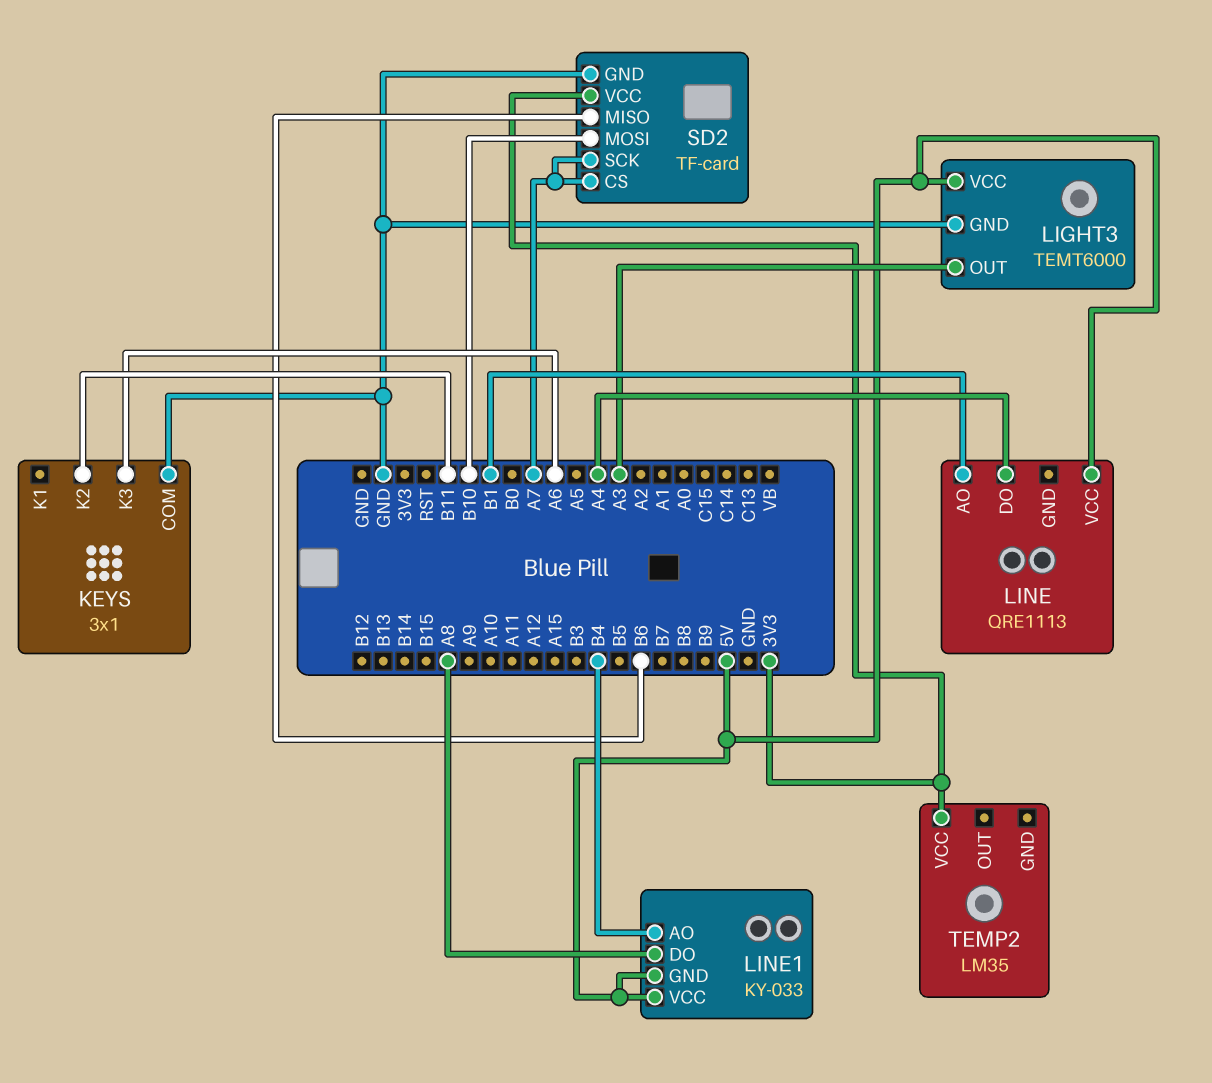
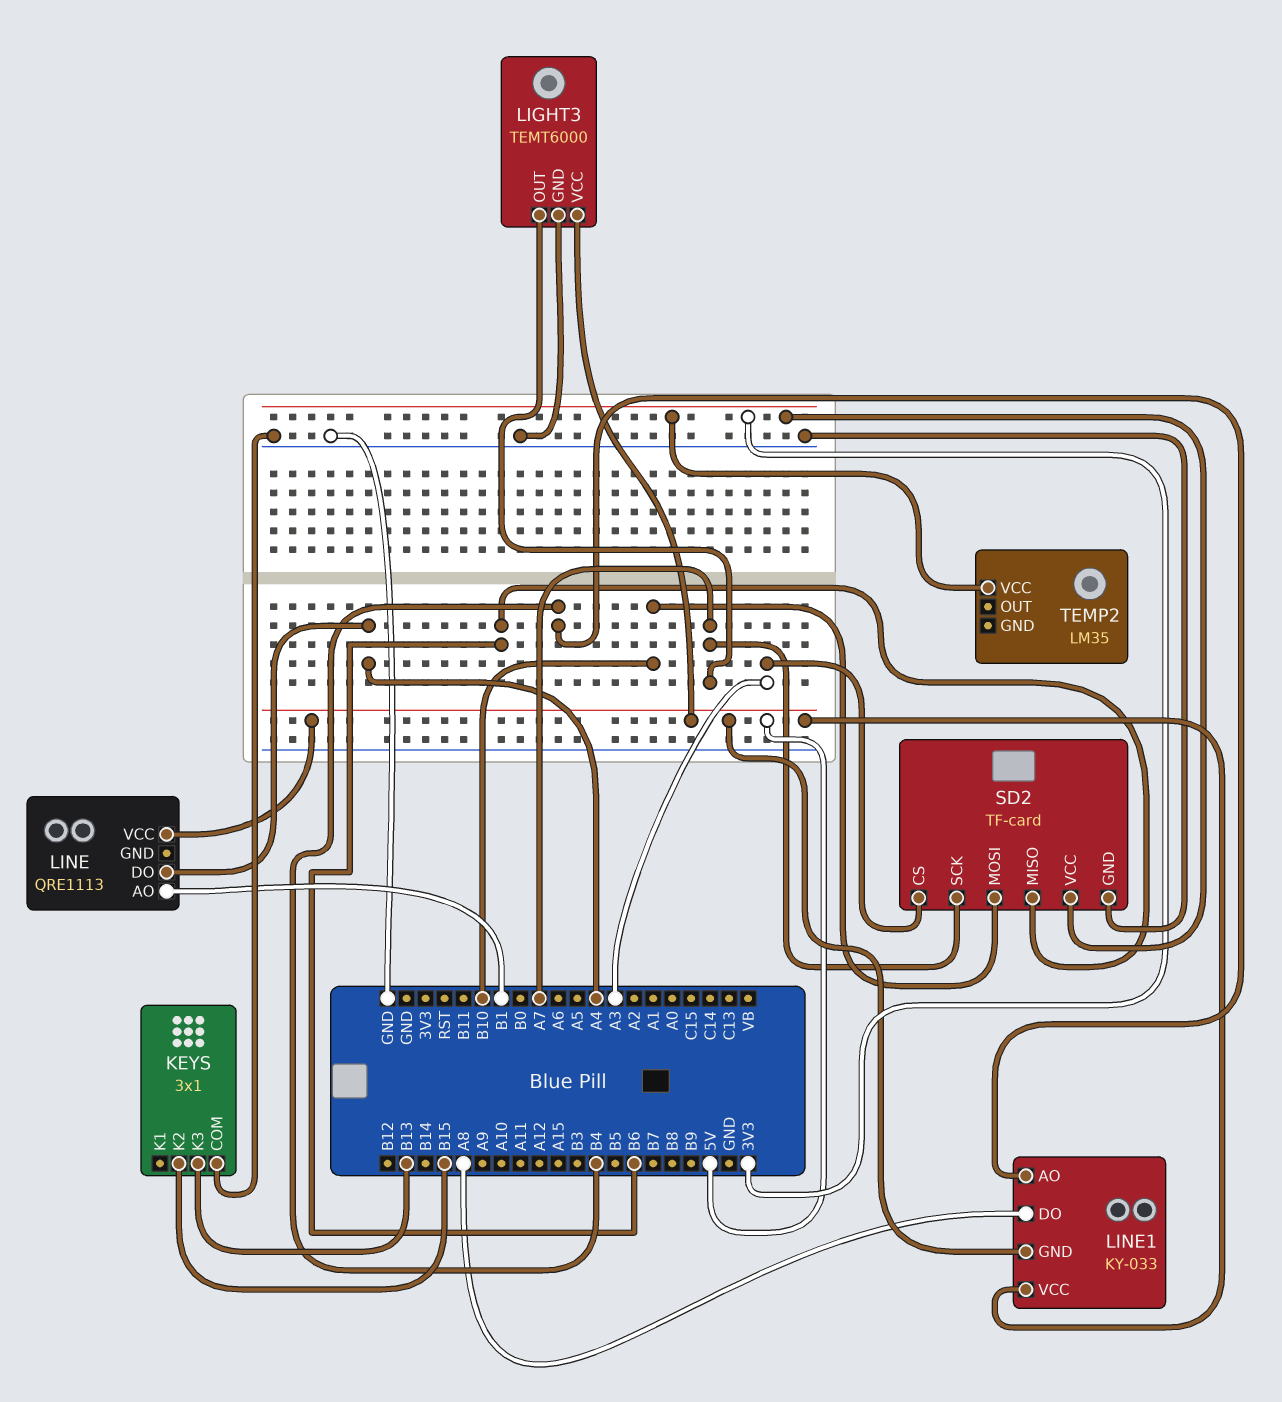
KEYS pin K2: B11 -> B15
KEYS pin K3: A6 -> B13
LIGHT3 pin OUT: A3 -> A7
SD2 pin CS: A7 -> A3

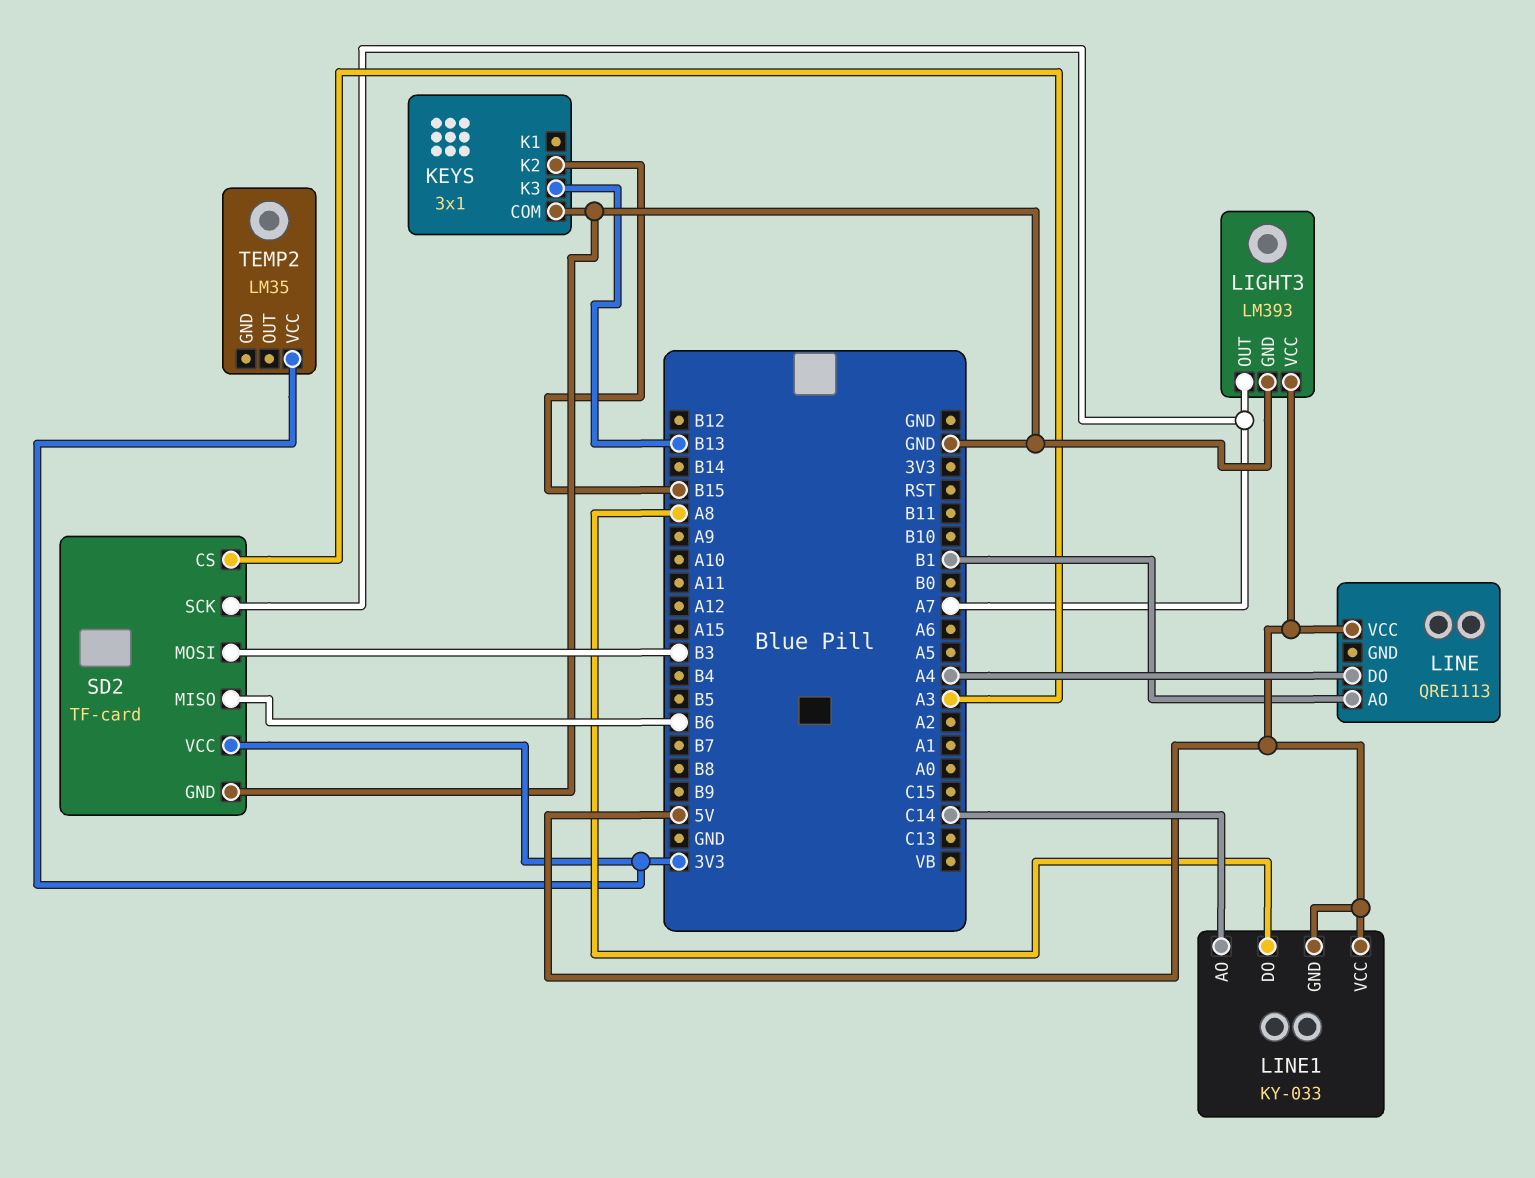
LIGHT3: TEMT6000 -> LM393
LINE1 pin AO: B4 -> C14
SD2 pin MOSI: B10 -> B3

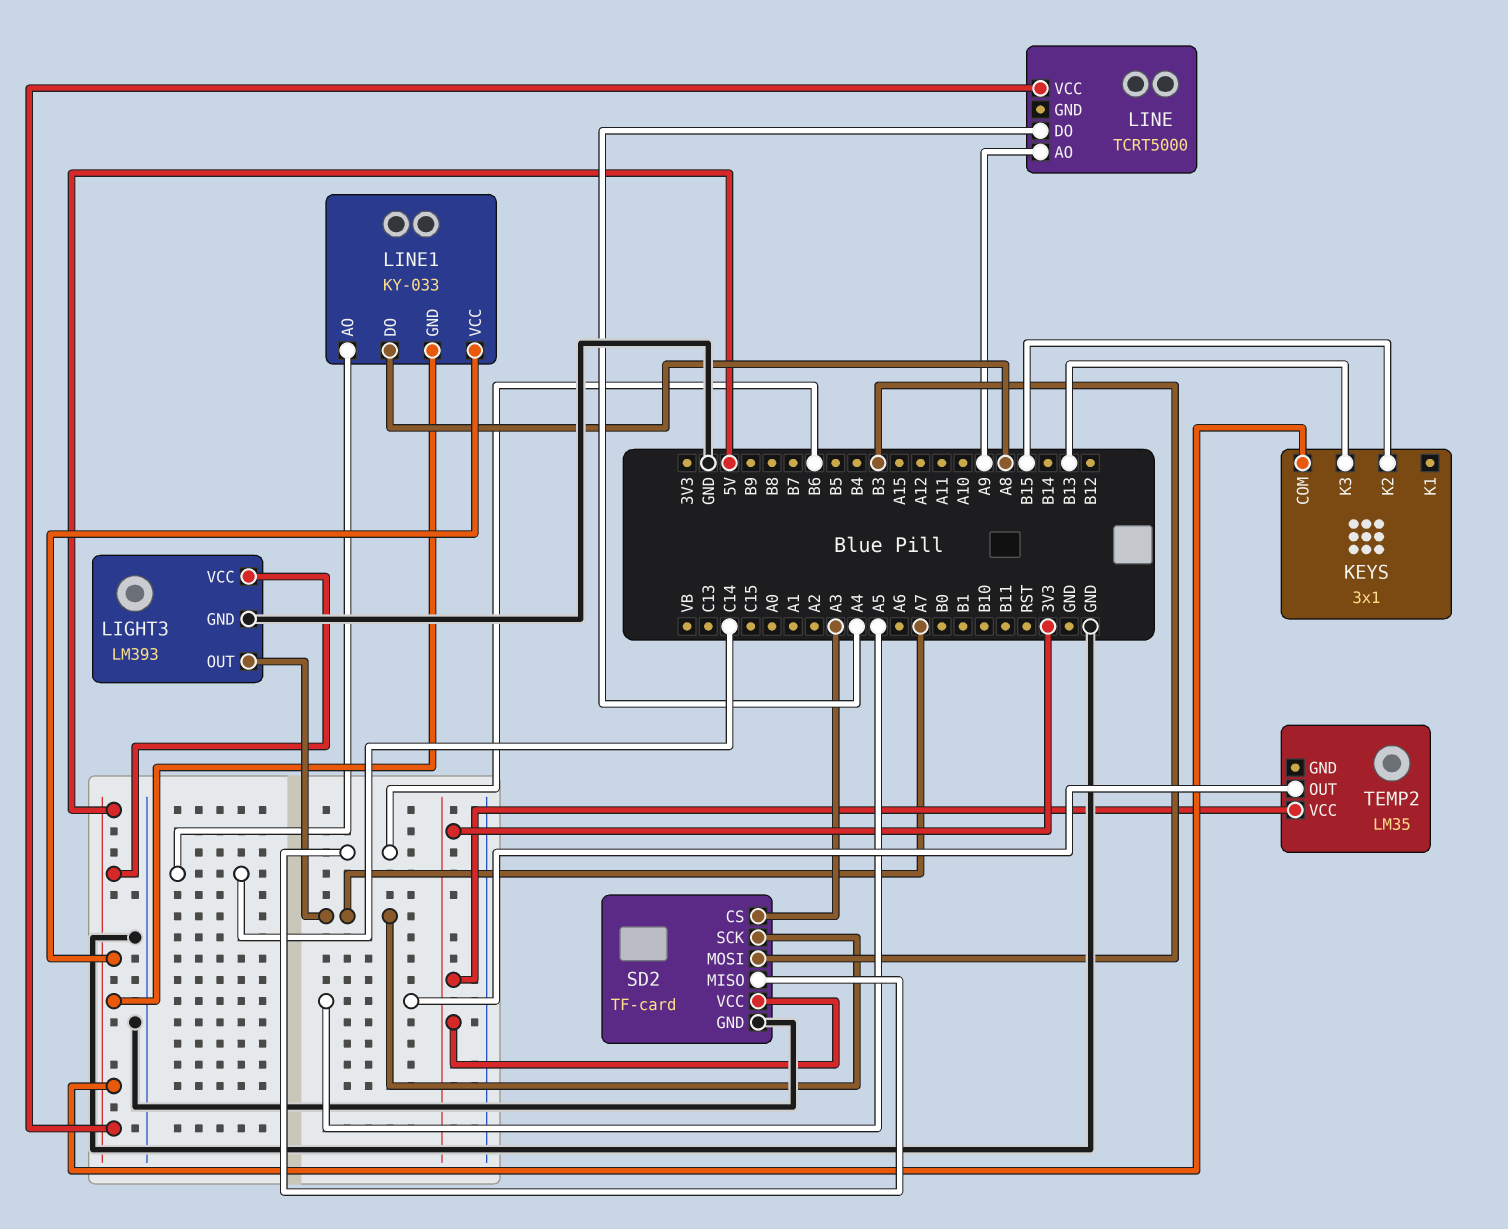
KEYS pin COM: GND -> 5V
LINE: QRE1113 -> TCRT5000
LINE pin AO: B1 -> A9
TEMP2 pin OUT: none -> A5

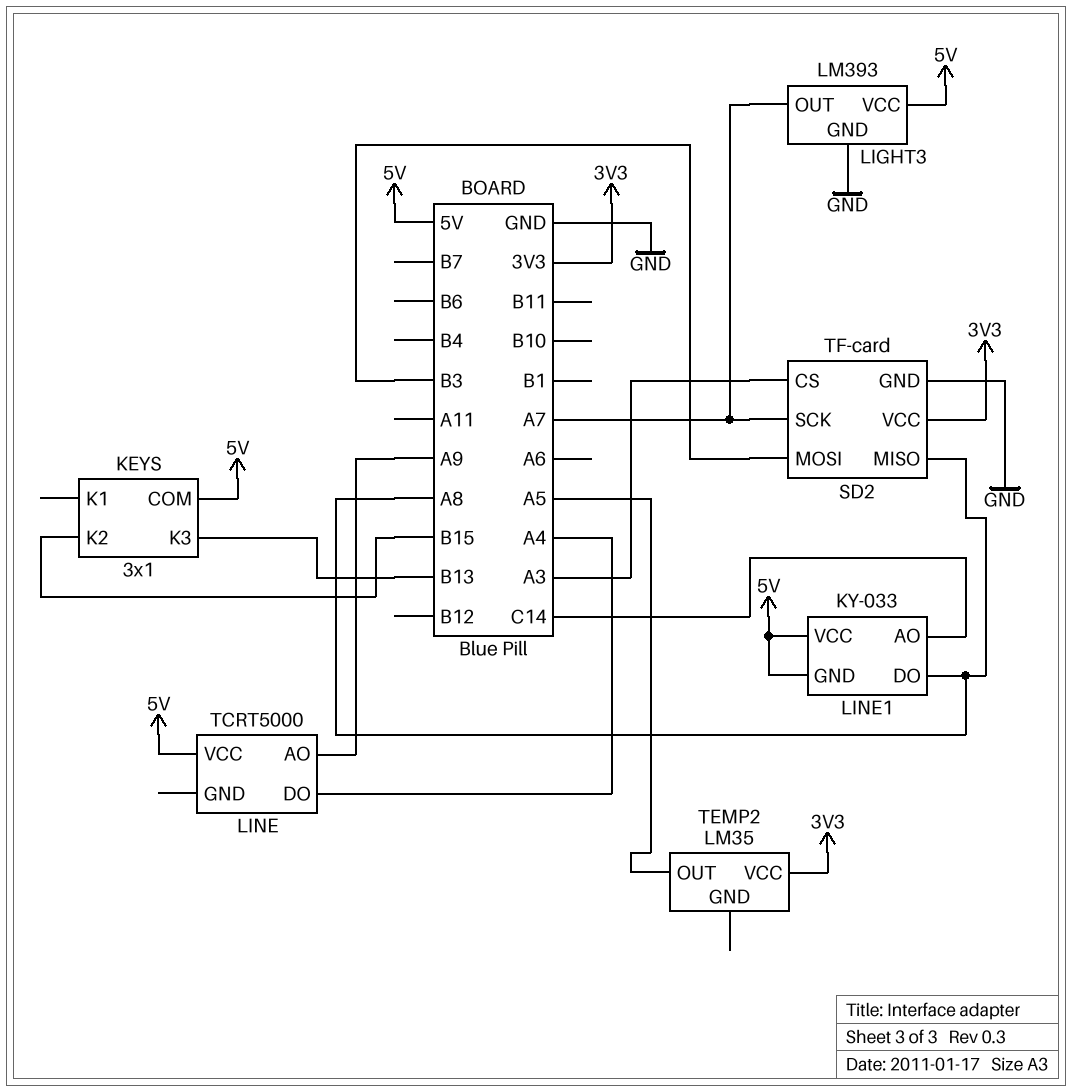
SD2 pin MISO: B6 -> A8

